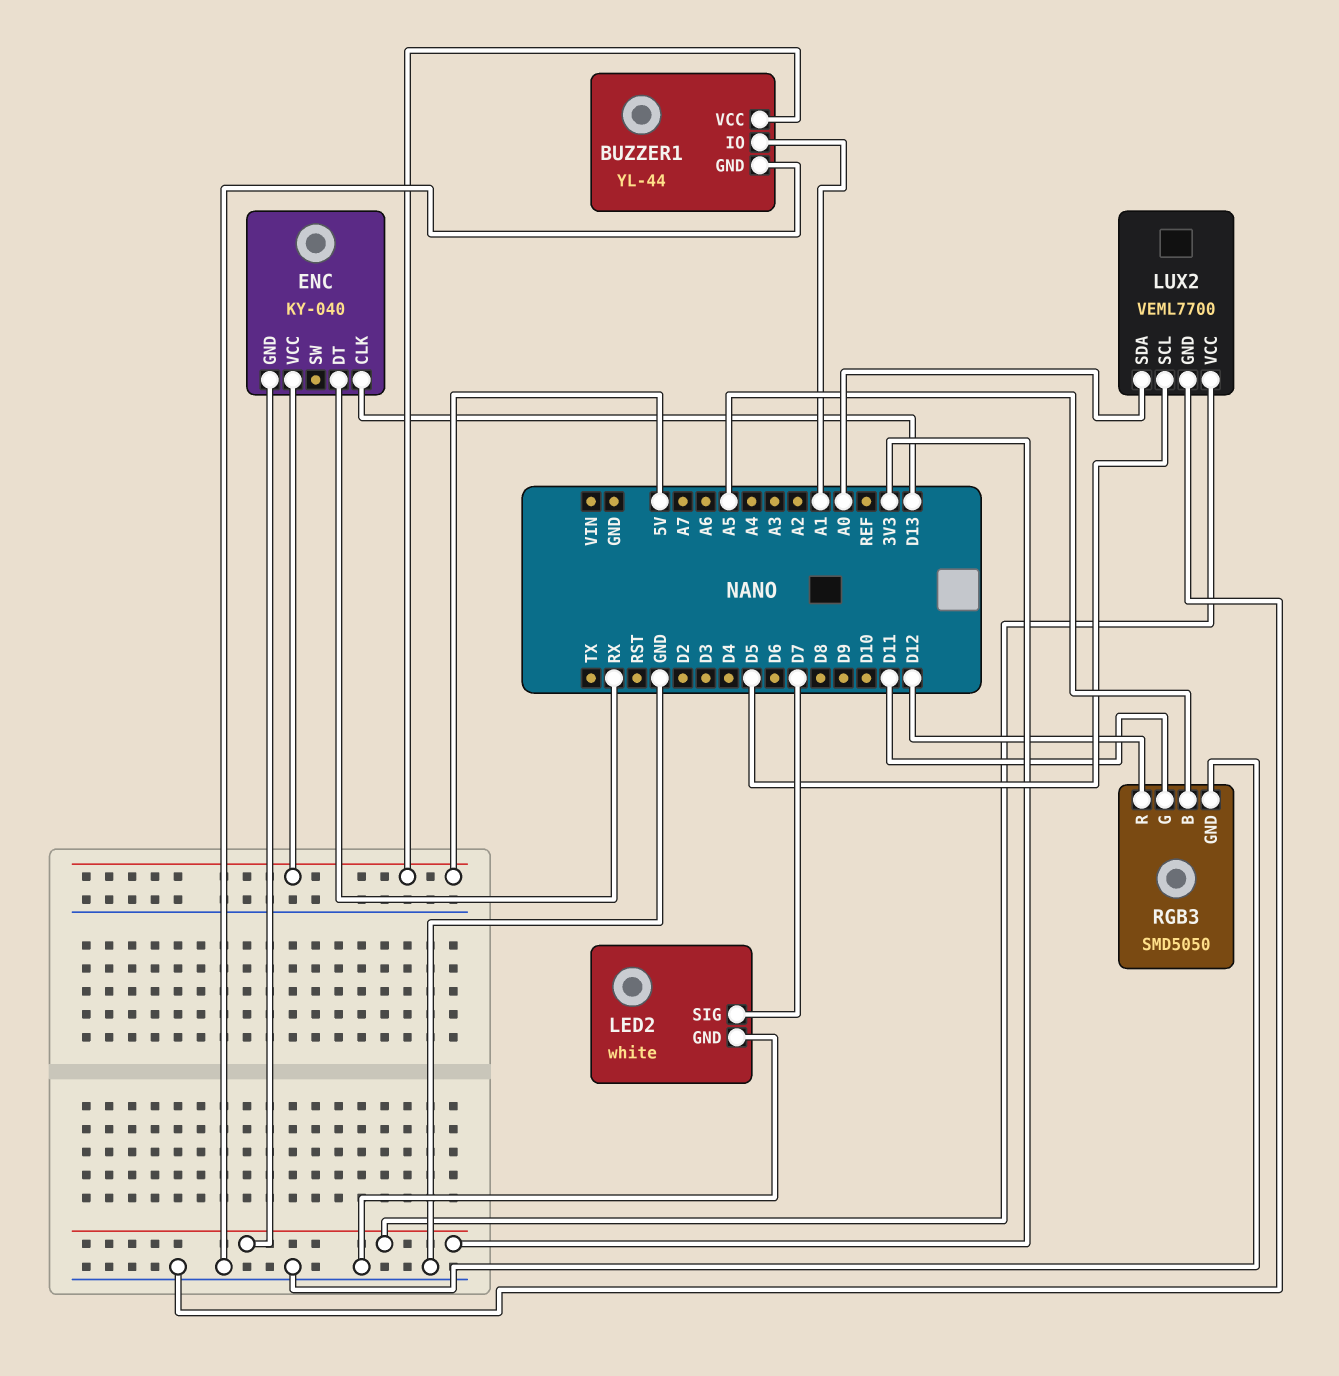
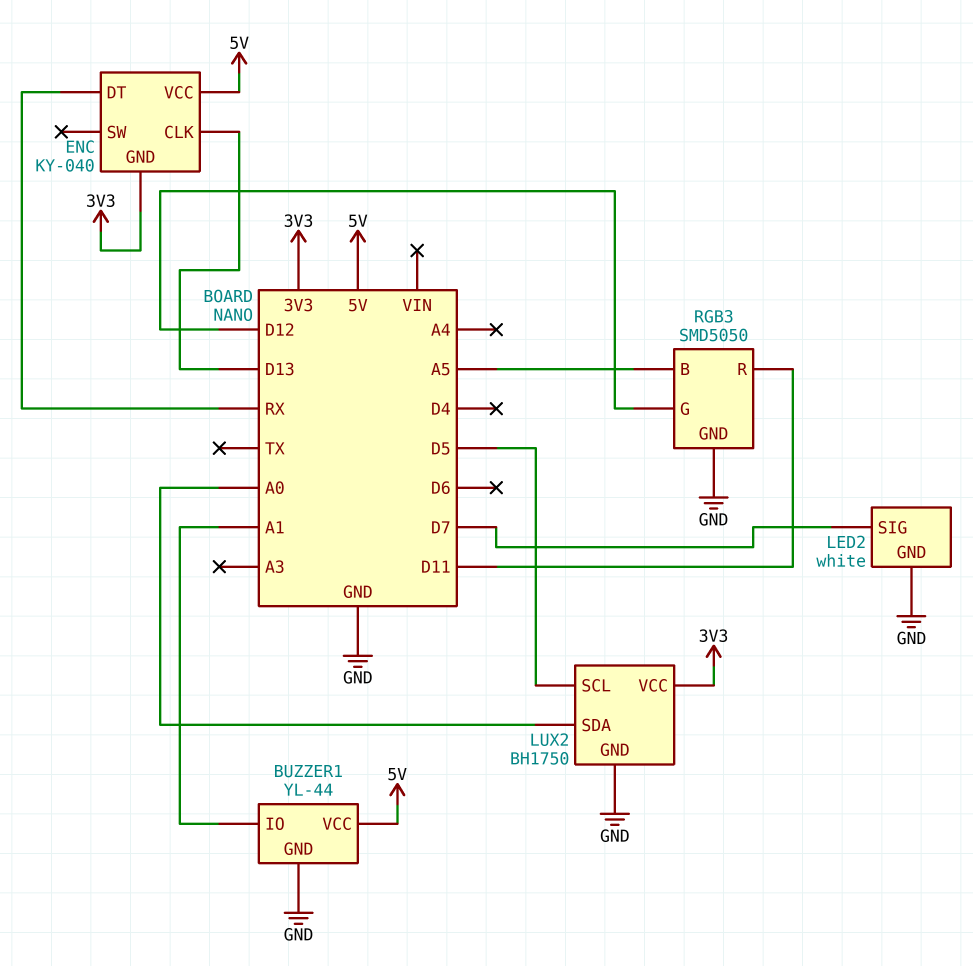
LUX2: VEML7700 -> BH1750
RGB3 pin G: D11 -> D12
RGB3 pin R: D12 -> D11

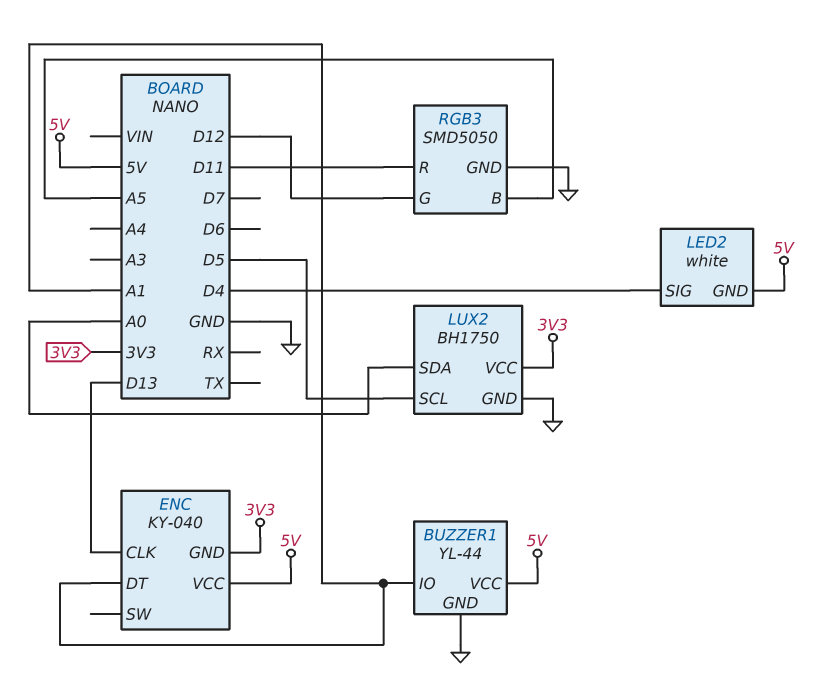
ENC pin DT: RX -> A1
LED2 pin GND: GND -> 5V
LED2 pin SIG: D7 -> D4

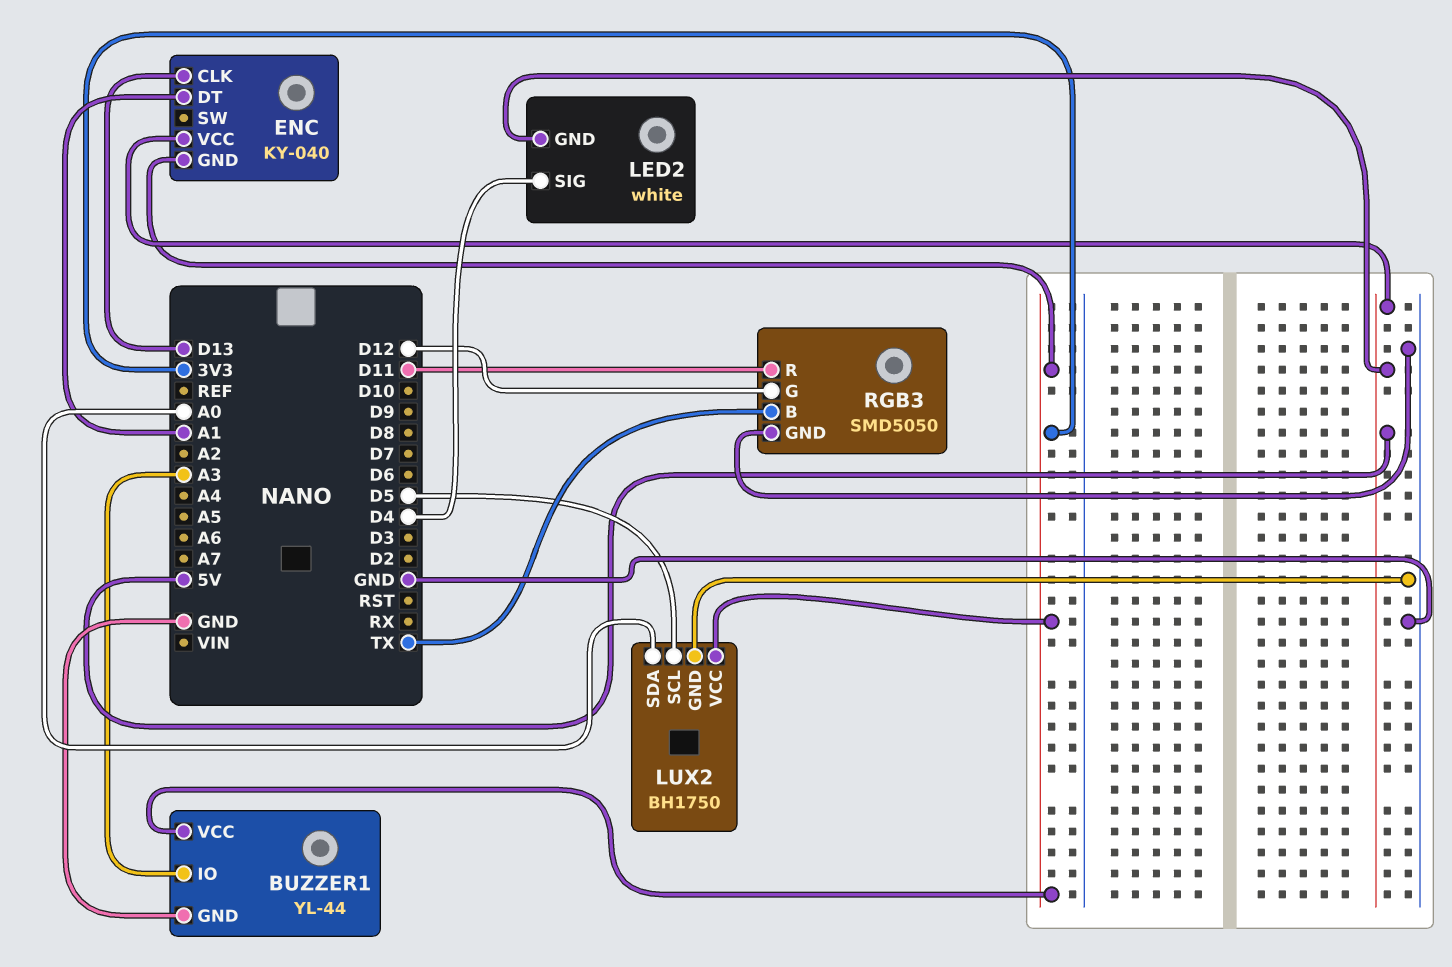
BUZZER1 pin IO: A1 -> A3
BUZZER1 pin VCC: 5V -> 3V3
RGB3 pin B: A5 -> TX

